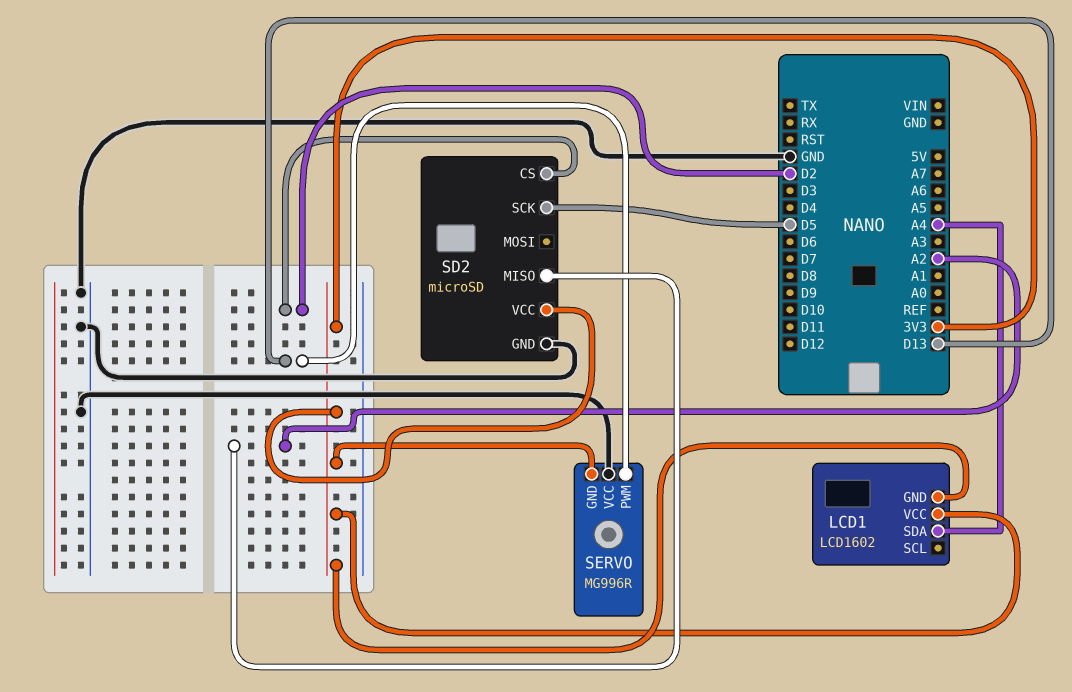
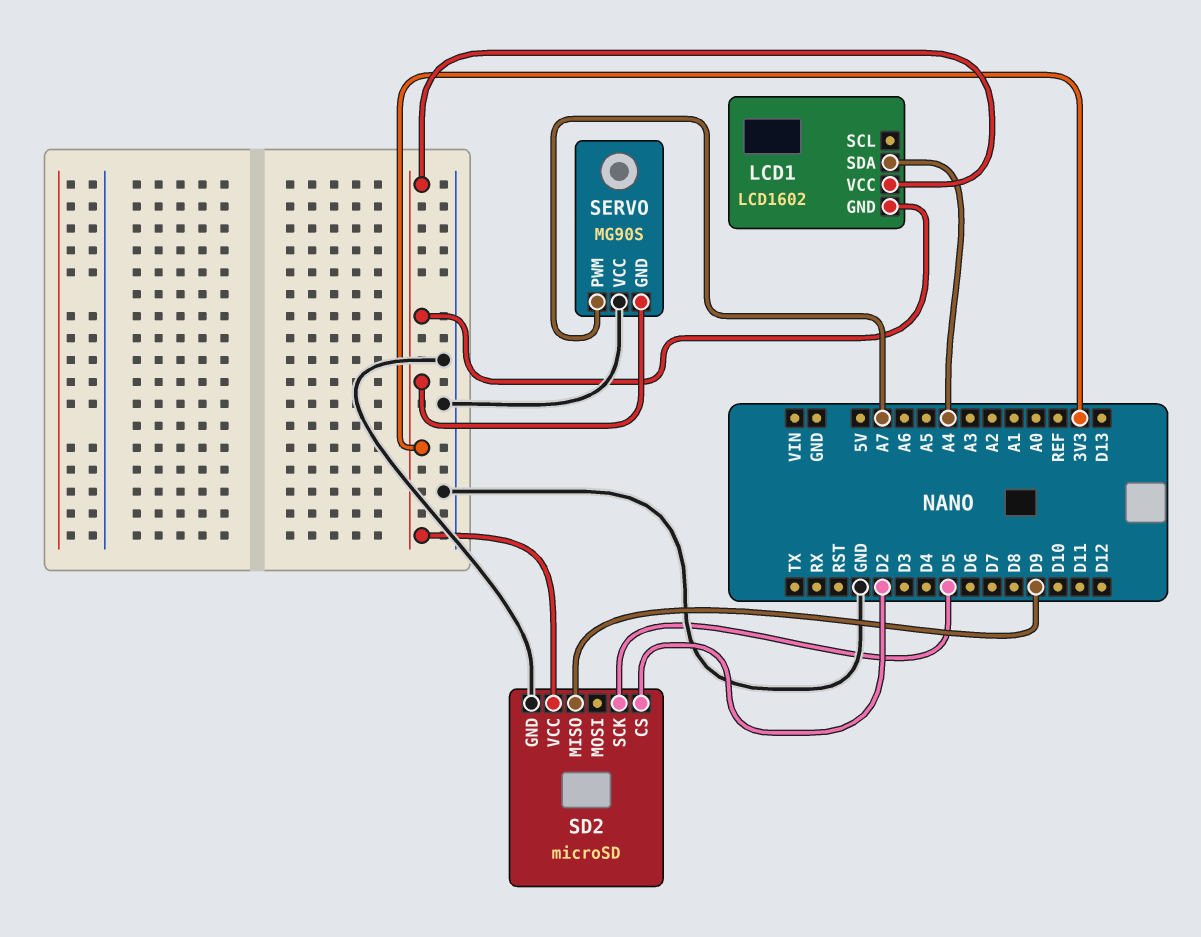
SD2 pin MISO: A2 -> D9
SERVO: MG996R -> MG90S
SERVO pin PWM: D13 -> A7

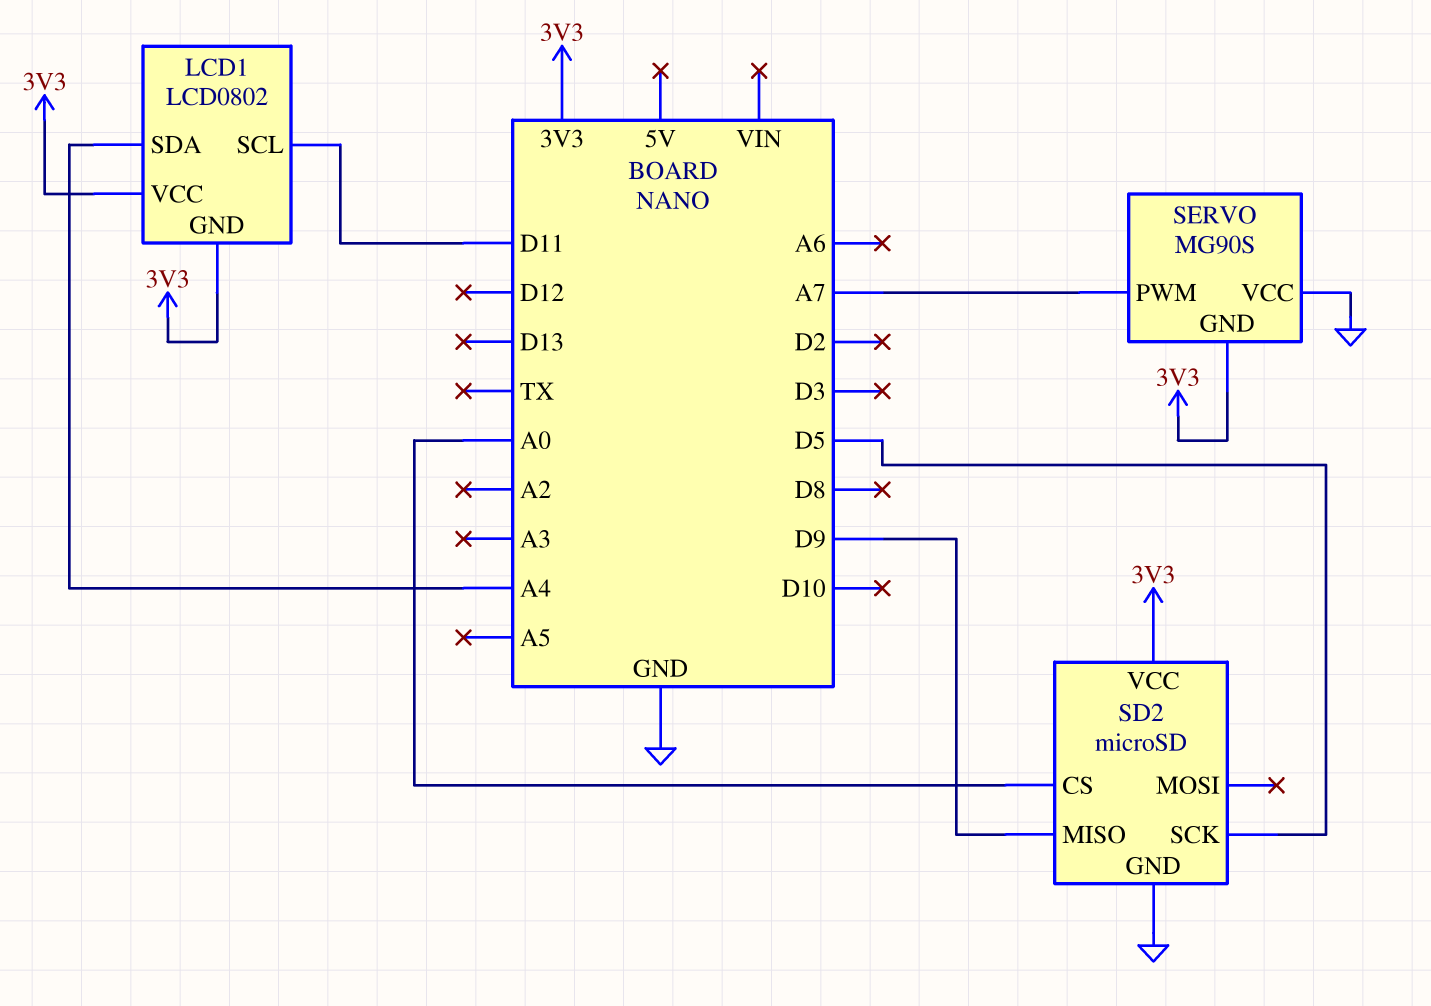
LCD1: LCD1602 -> LCD0802
LCD1 pin SCL: none -> D11
SD2 pin CS: D2 -> A0

